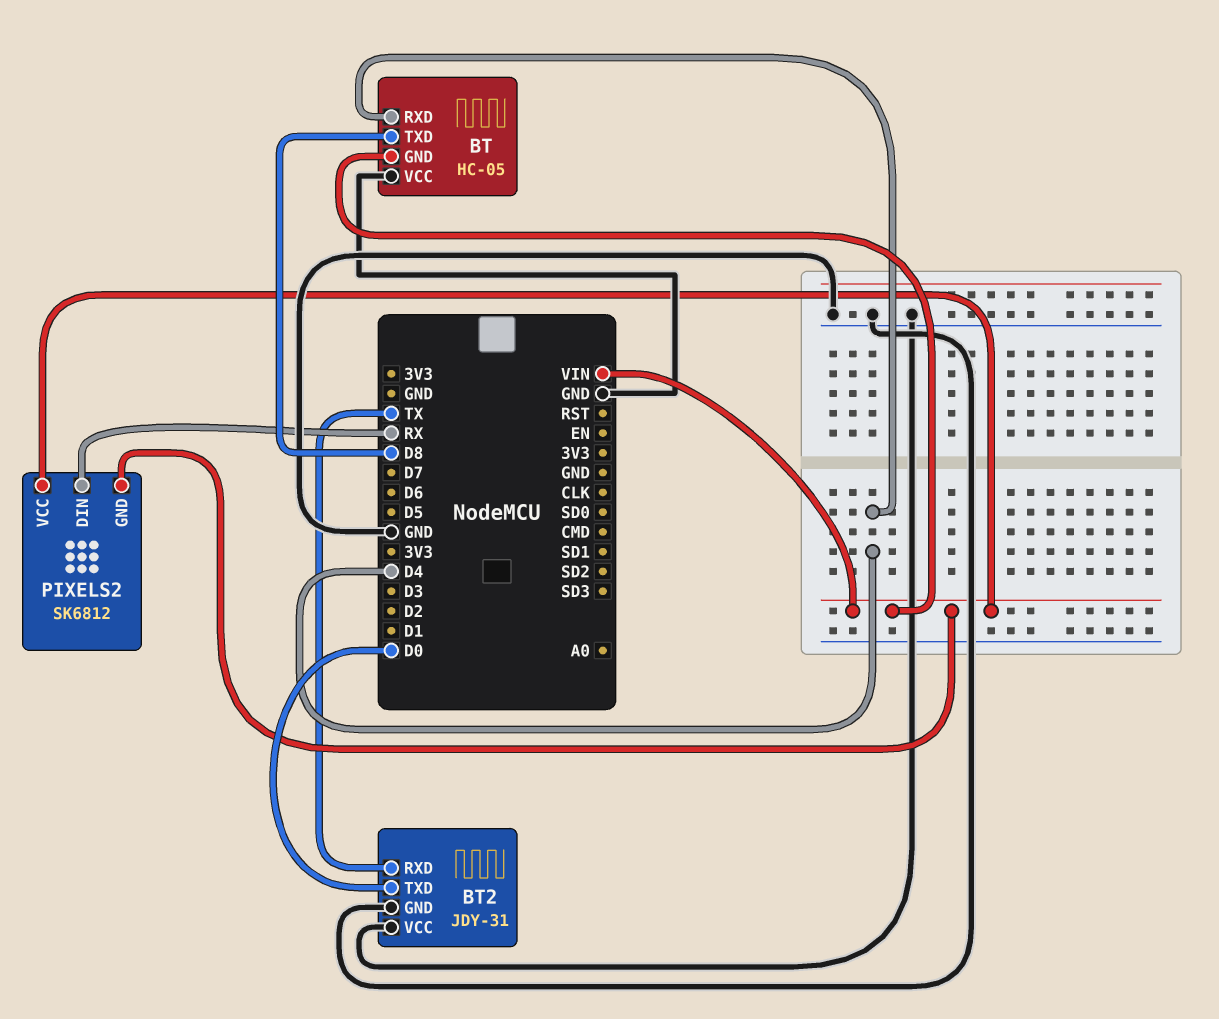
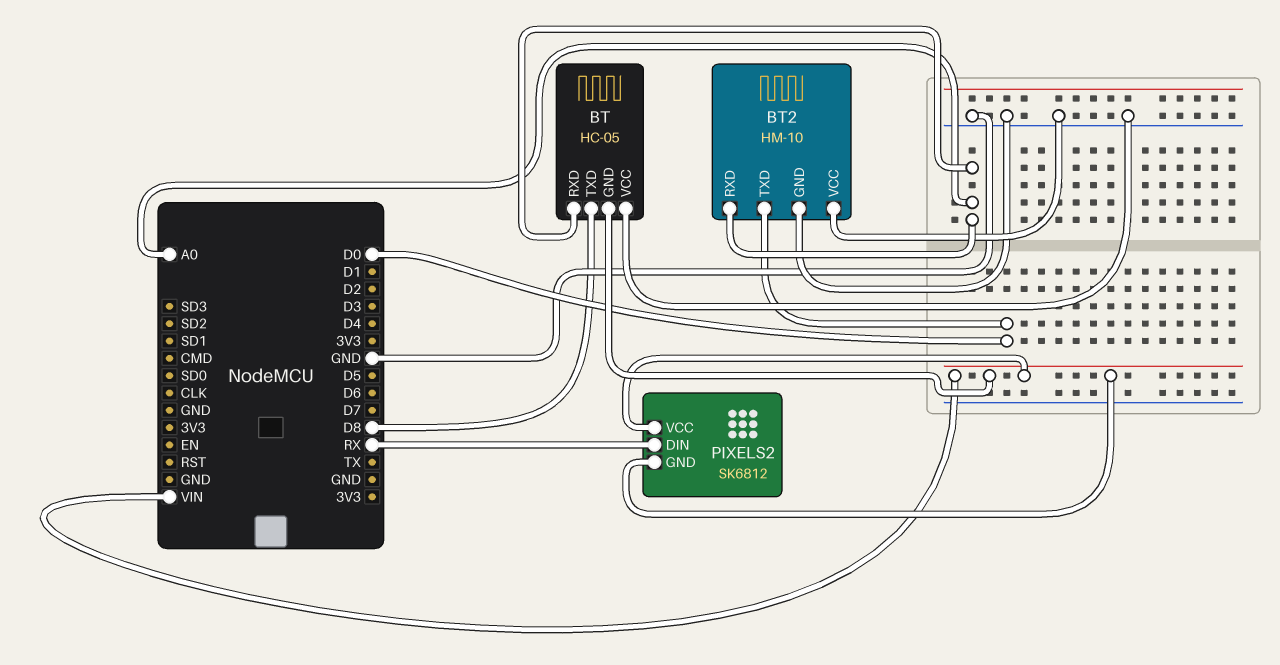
BT pin RXD: D4 -> A0
BT2: JDY-31 -> HM-10
BT2 pin RXD: TX -> A0

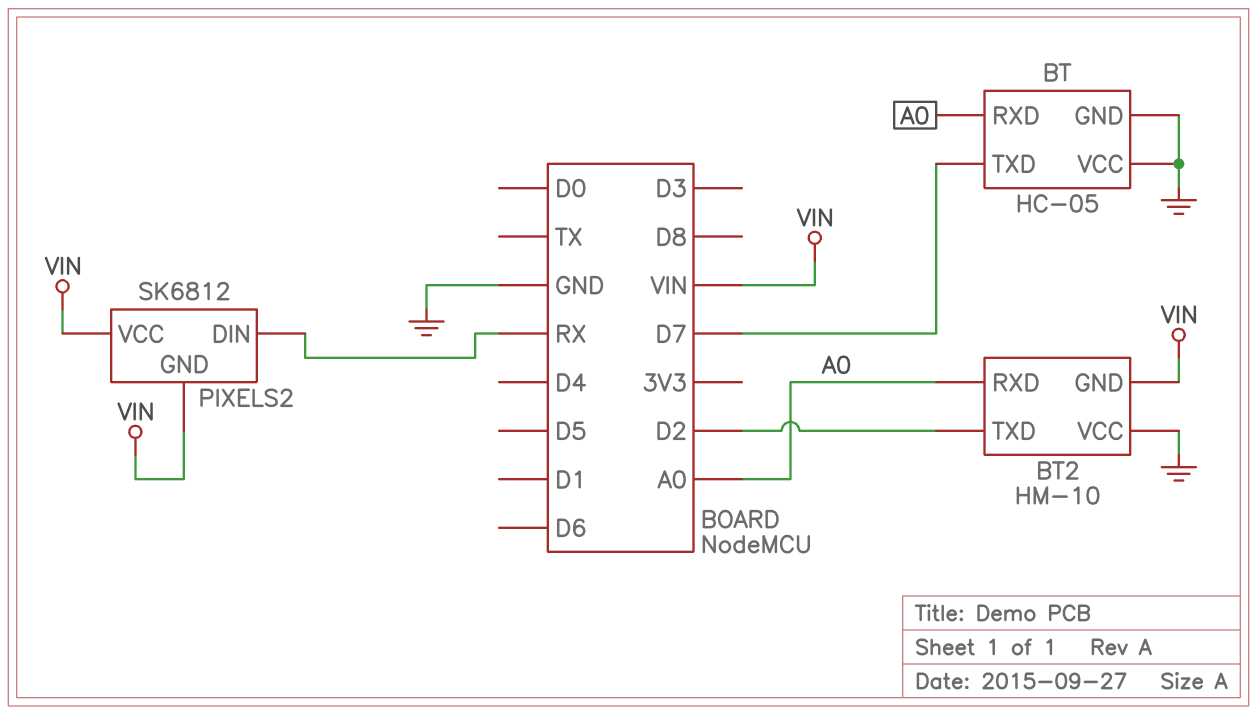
BT pin GND: VIN -> GND
BT pin TXD: D8 -> D7
BT2 pin GND: GND -> VIN
BT2 pin TXD: D0 -> D2

